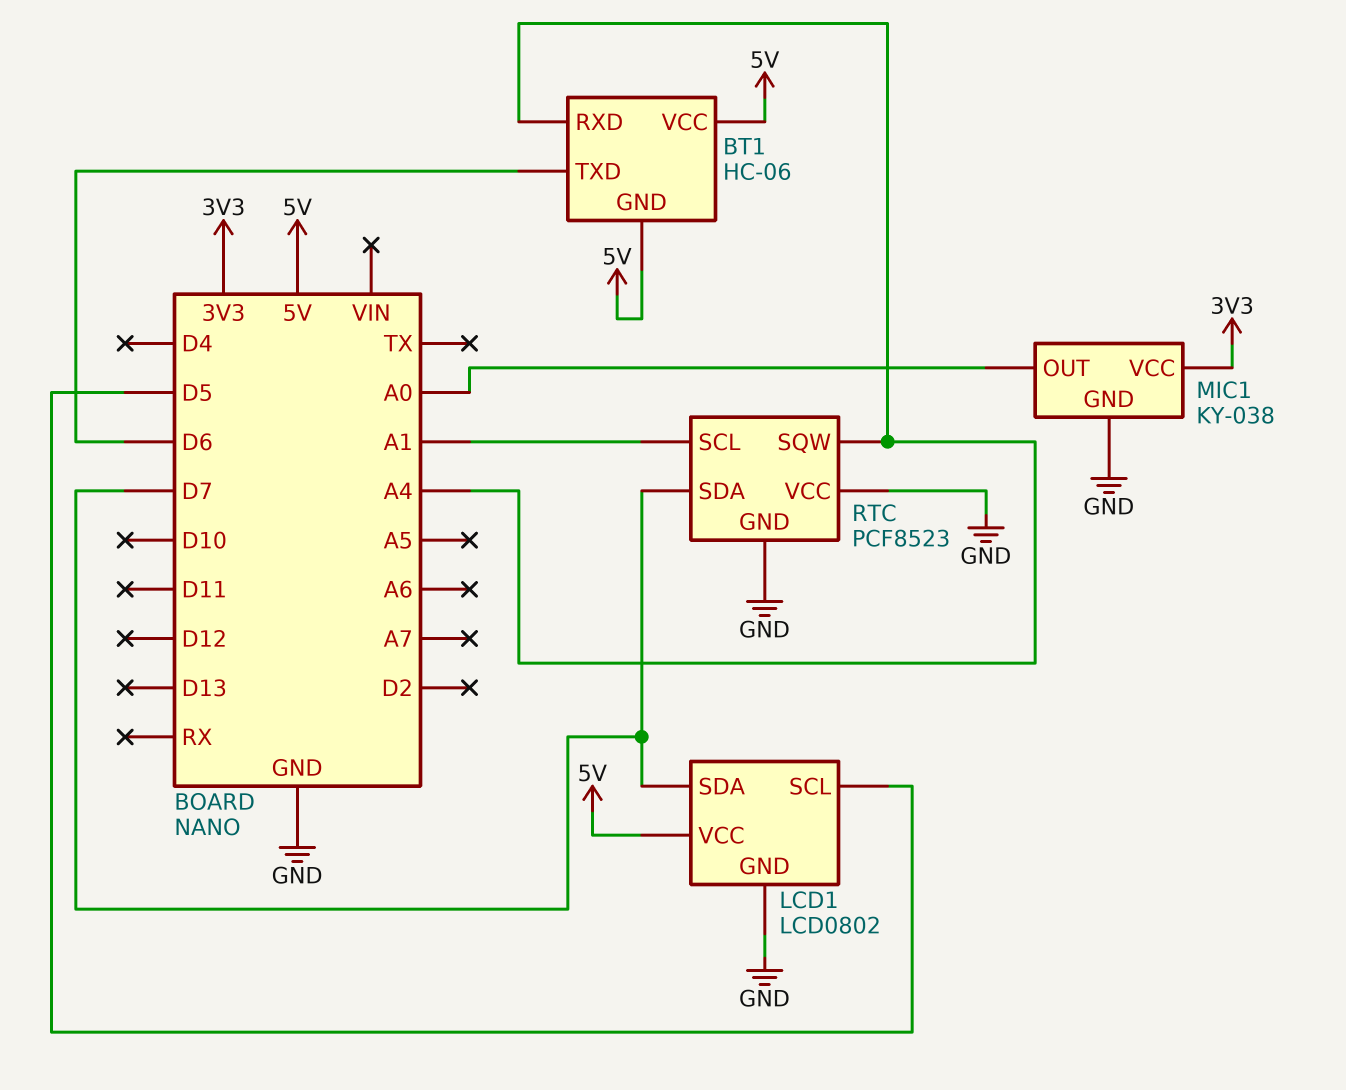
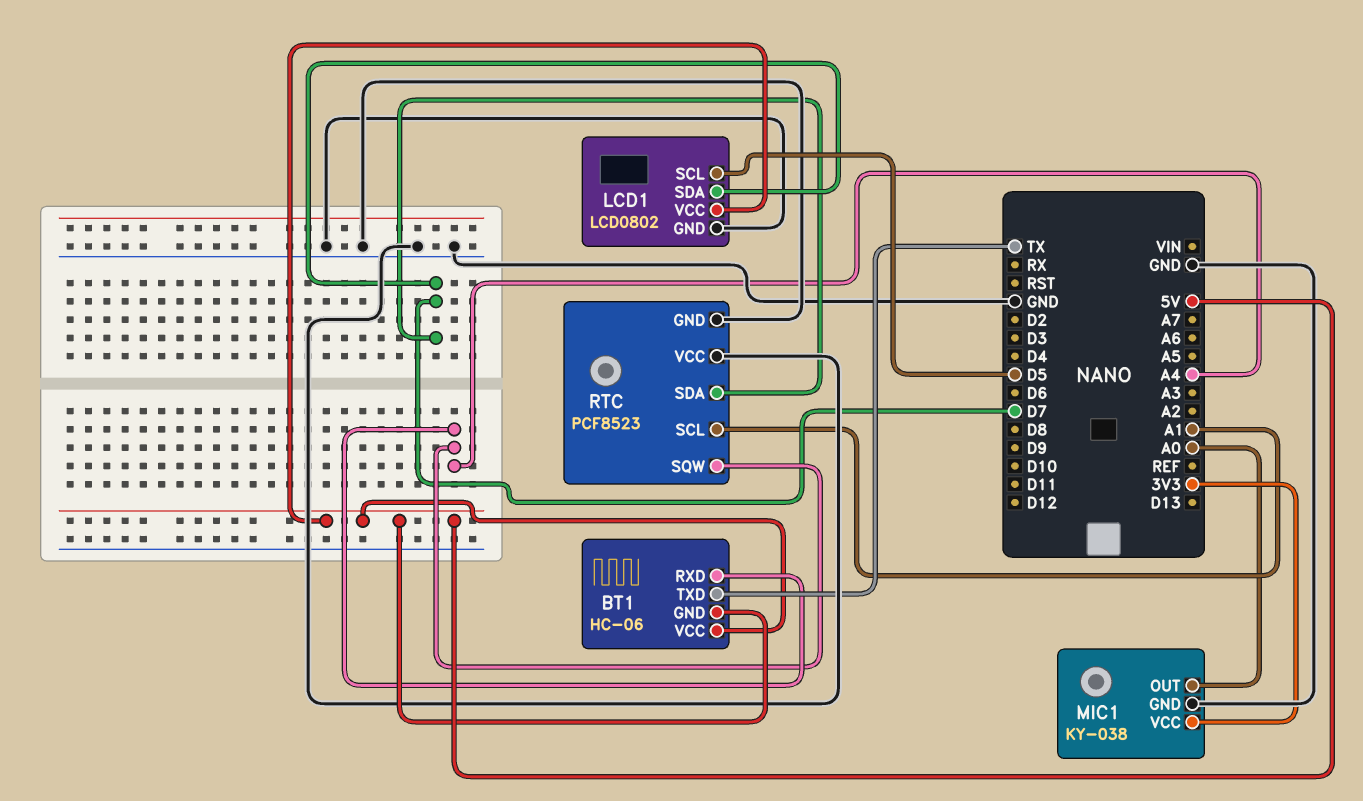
BT1 pin TXD: D6 -> TX

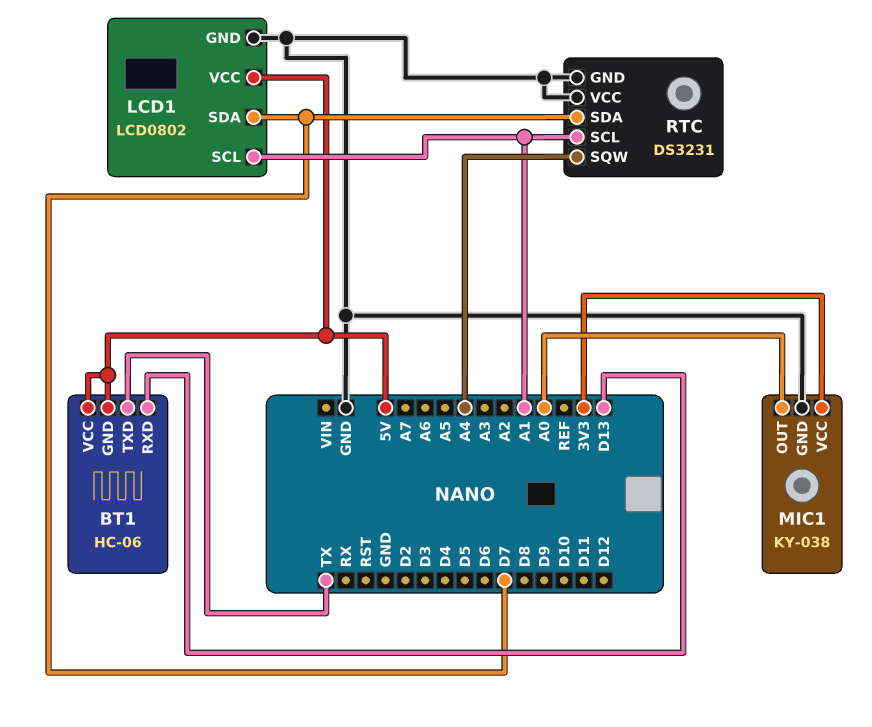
BT1 pin RXD: A4 -> D13
LCD1 pin SCL: D5 -> A1
RTC: PCF8523 -> DS3231

